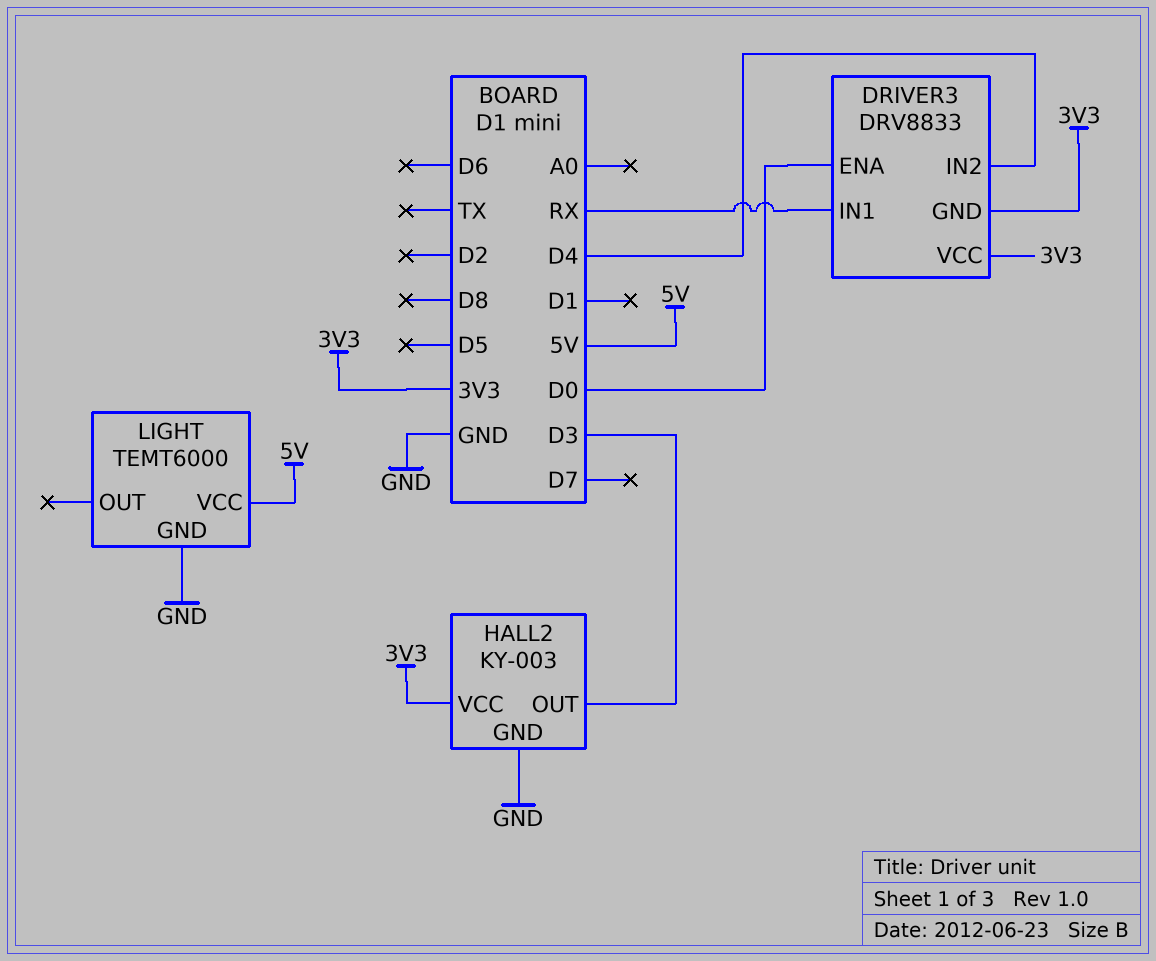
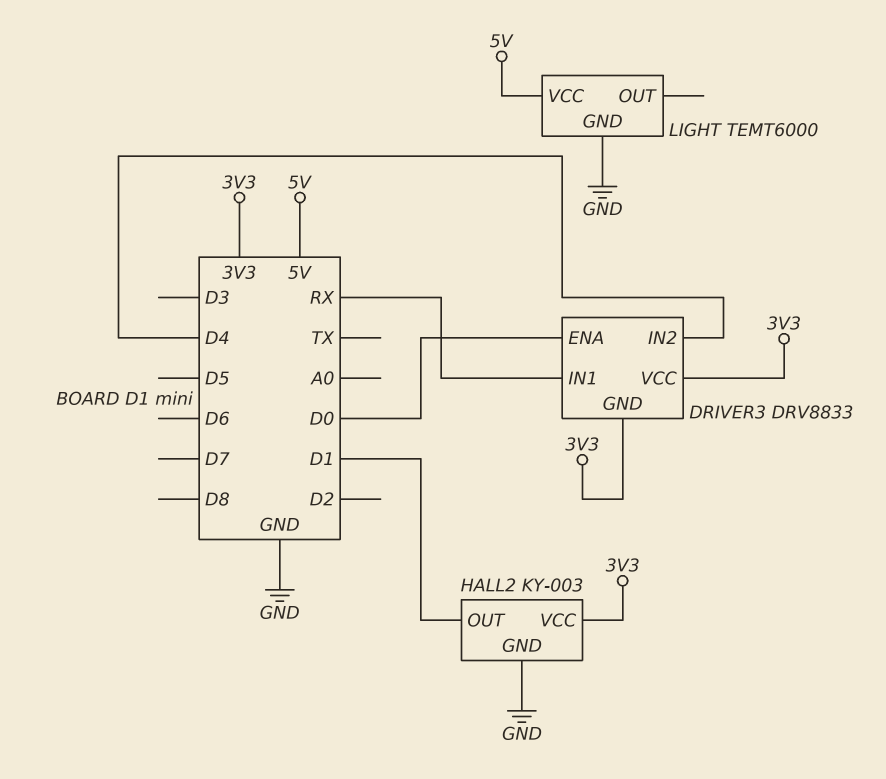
HALL2 pin OUT: D3 -> D1

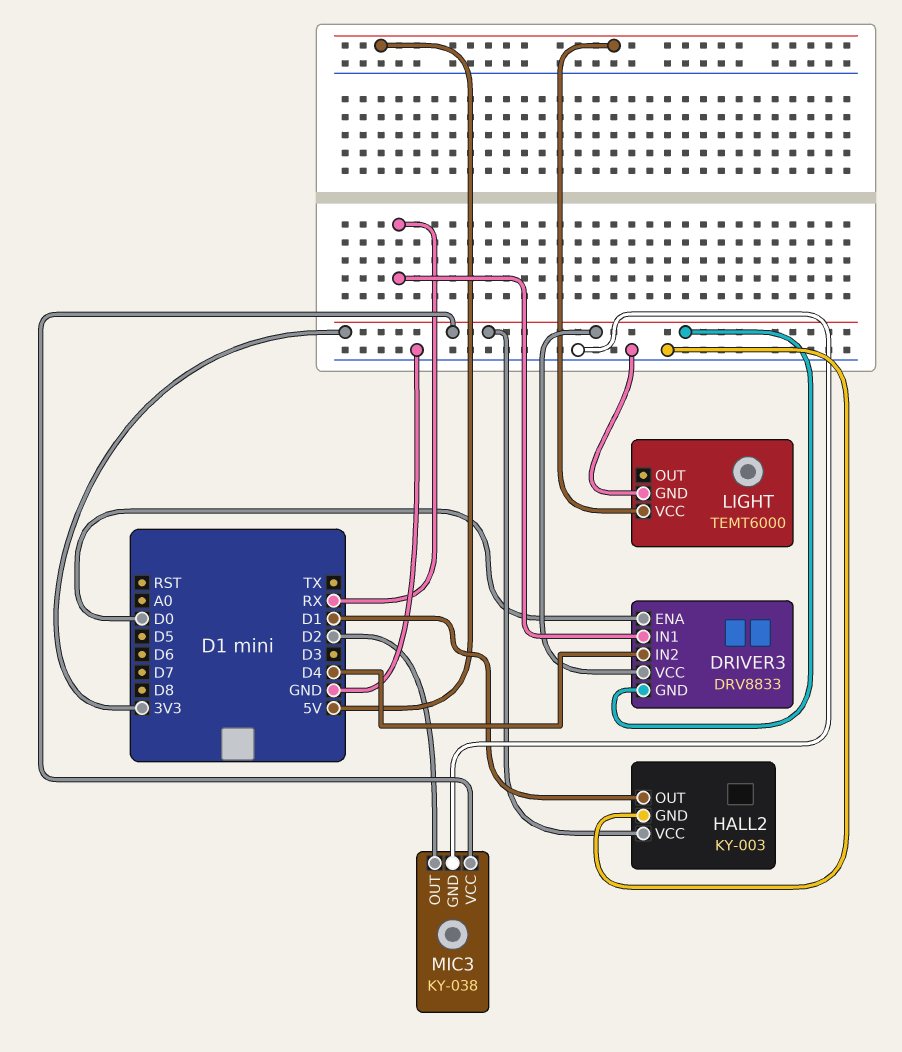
MIC3: none -> KY-038
MIC3 pin GND: none -> GND
MIC3 pin OUT: none -> D2
MIC3 pin VCC: none -> 3V3

